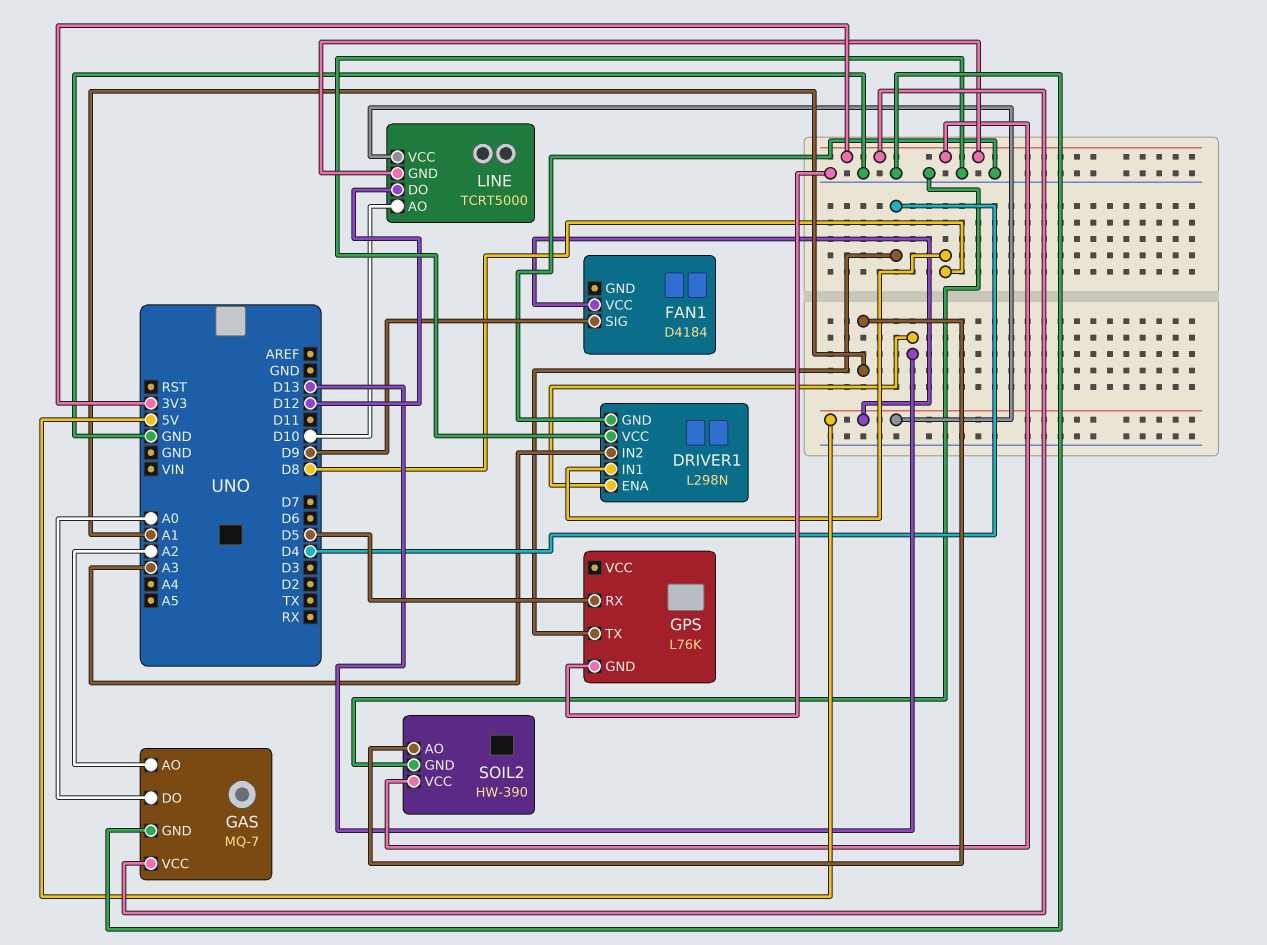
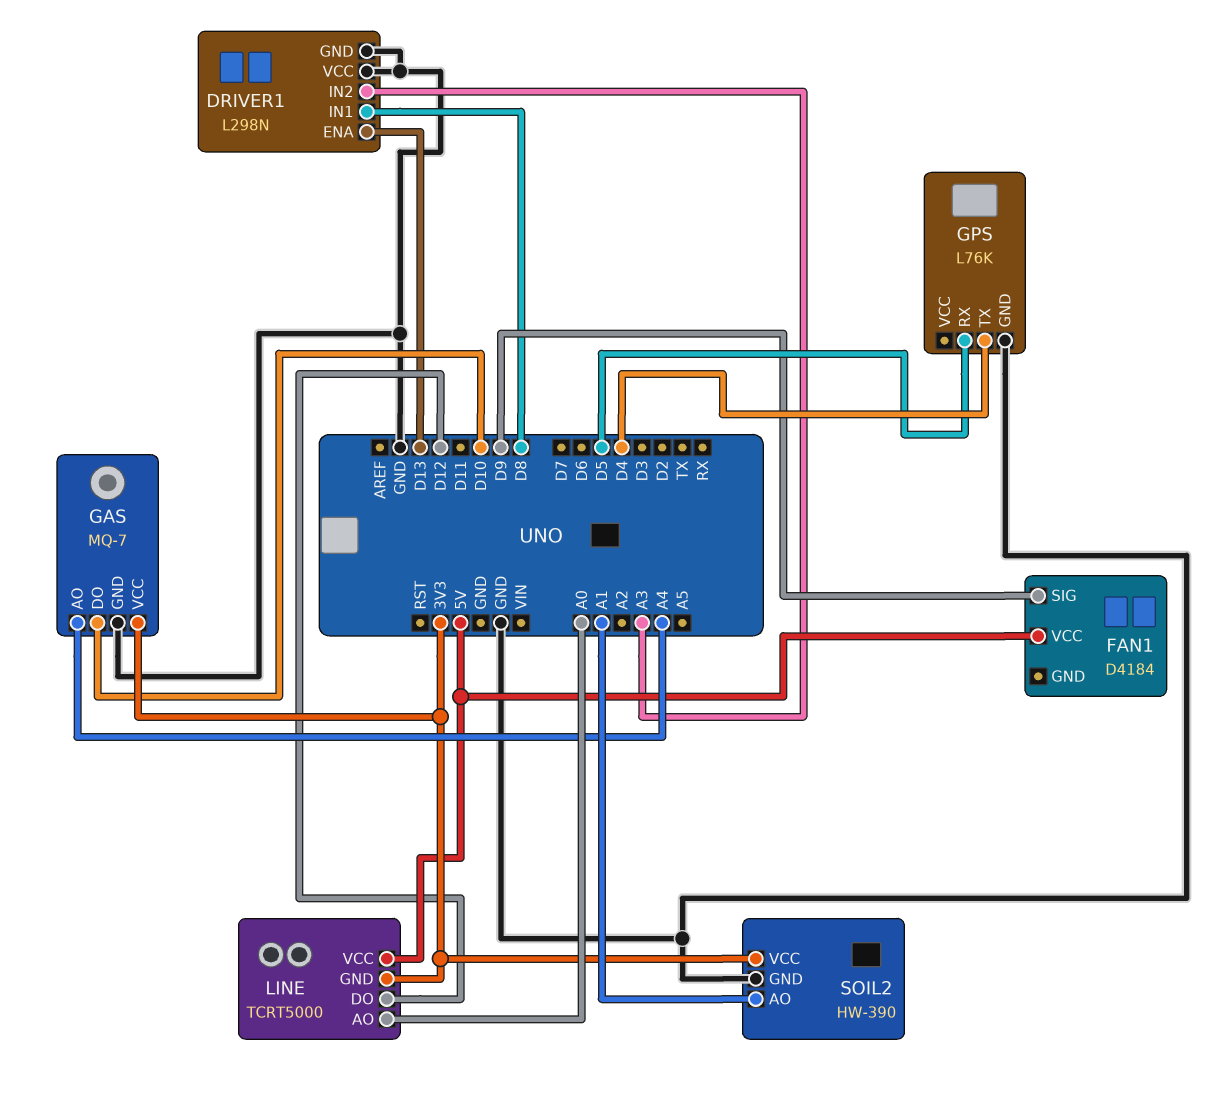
GAS pin AO: A2 -> A4
GAS pin DO: A0 -> D10
LINE pin AO: D10 -> A0

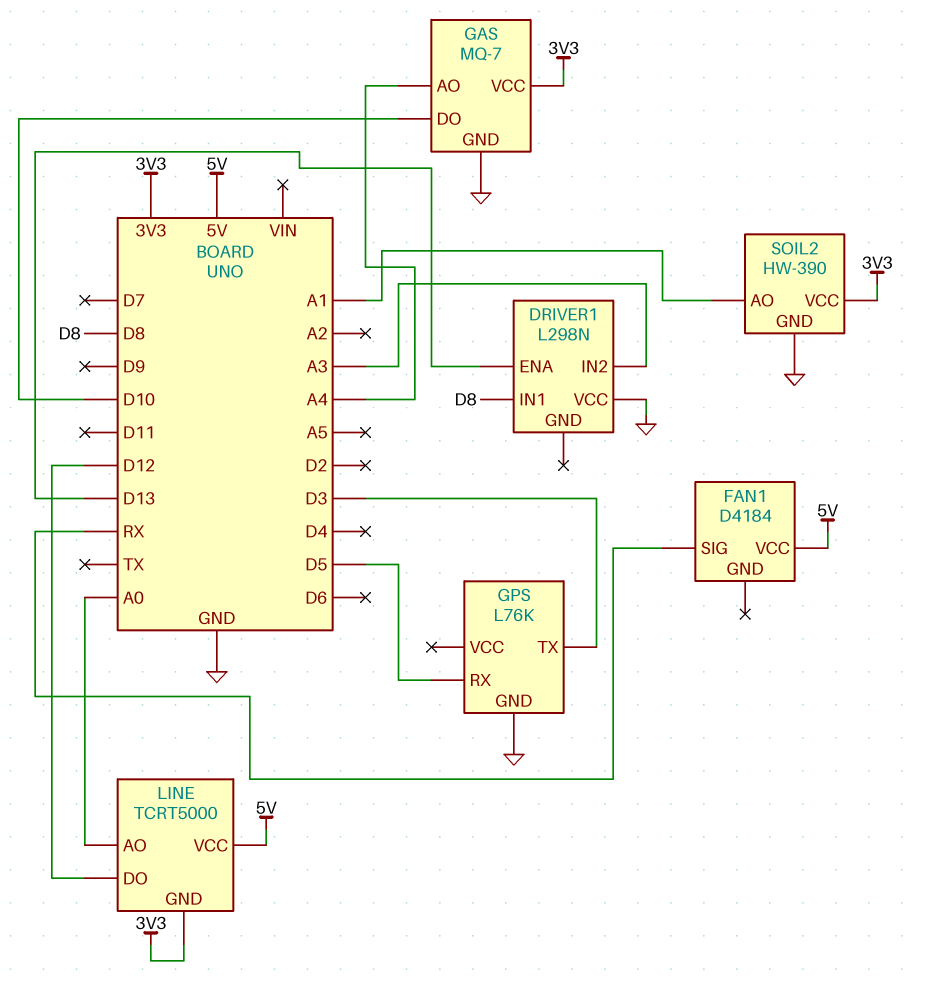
DRIVER1 pin GND: GND -> none
FAN1 pin SIG: D9 -> RX
GPS pin TX: D4 -> D3

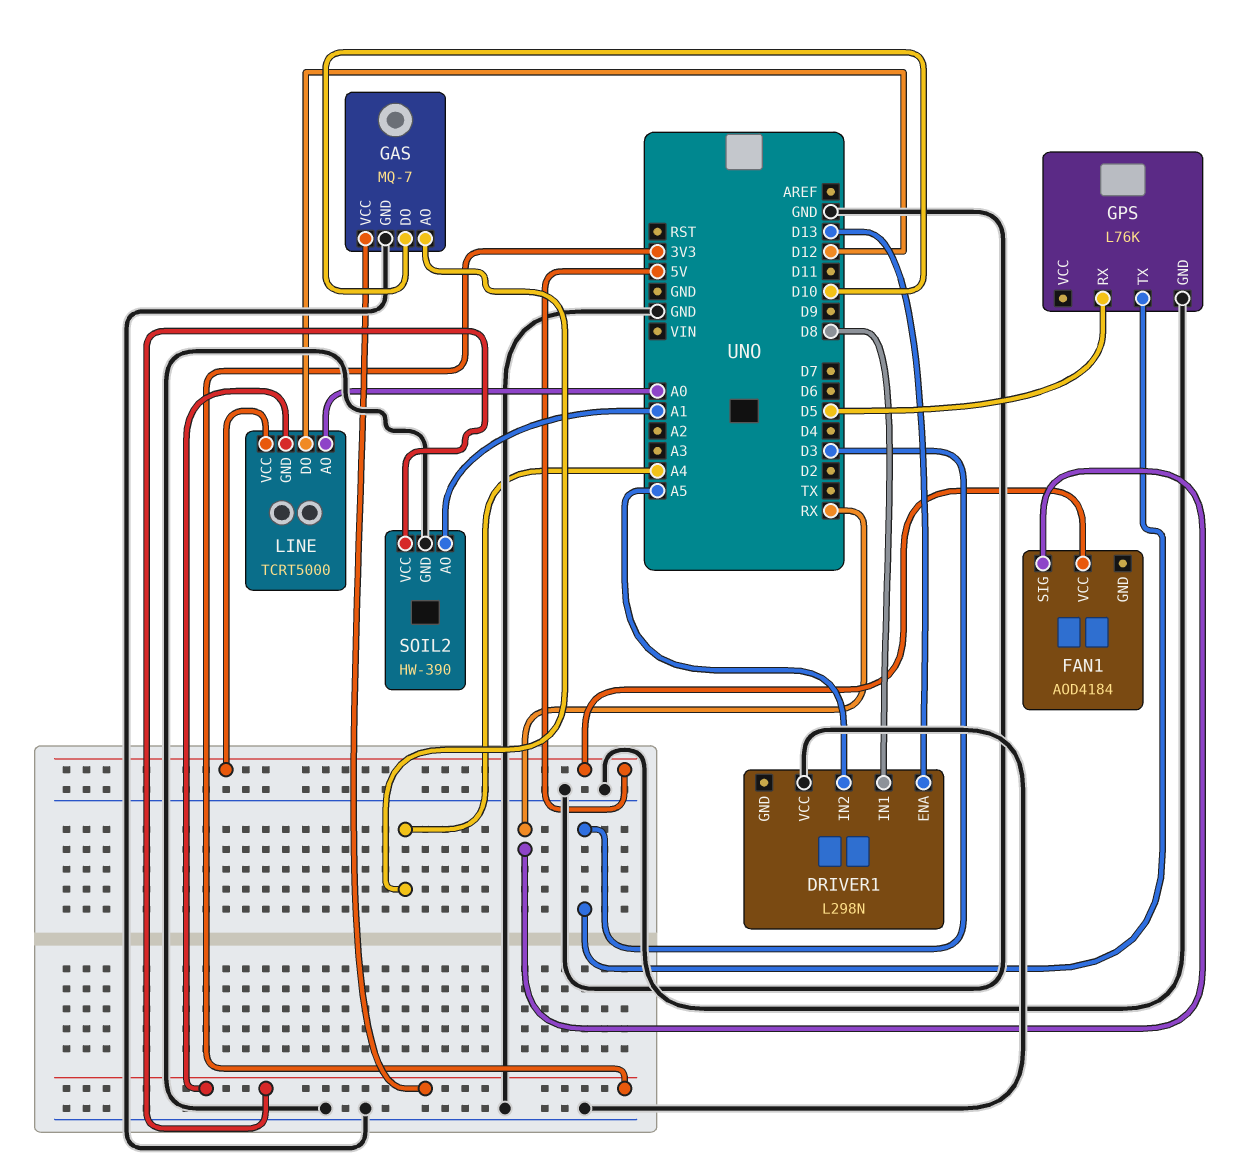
DRIVER1 pin IN2: A3 -> A5
FAN1: D4184 -> AOD4184

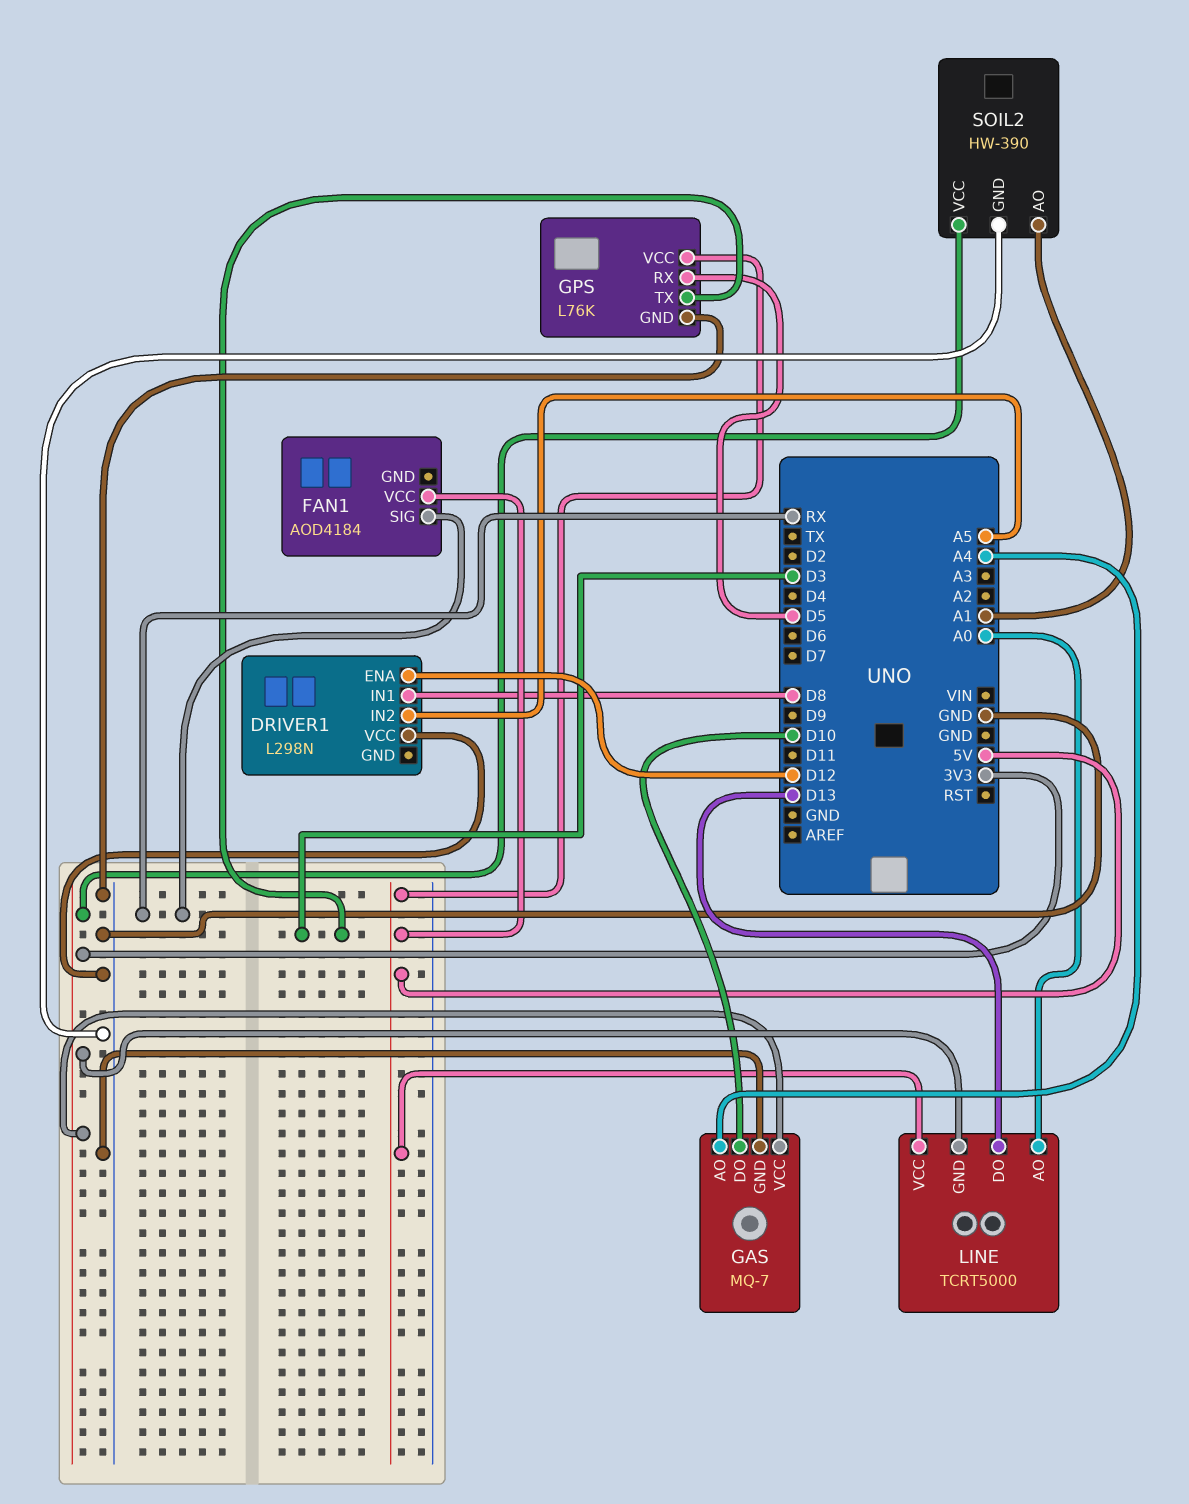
DRIVER1 pin ENA: D13 -> D12
GPS pin VCC: none -> 5V
LINE pin DO: D12 -> D13

